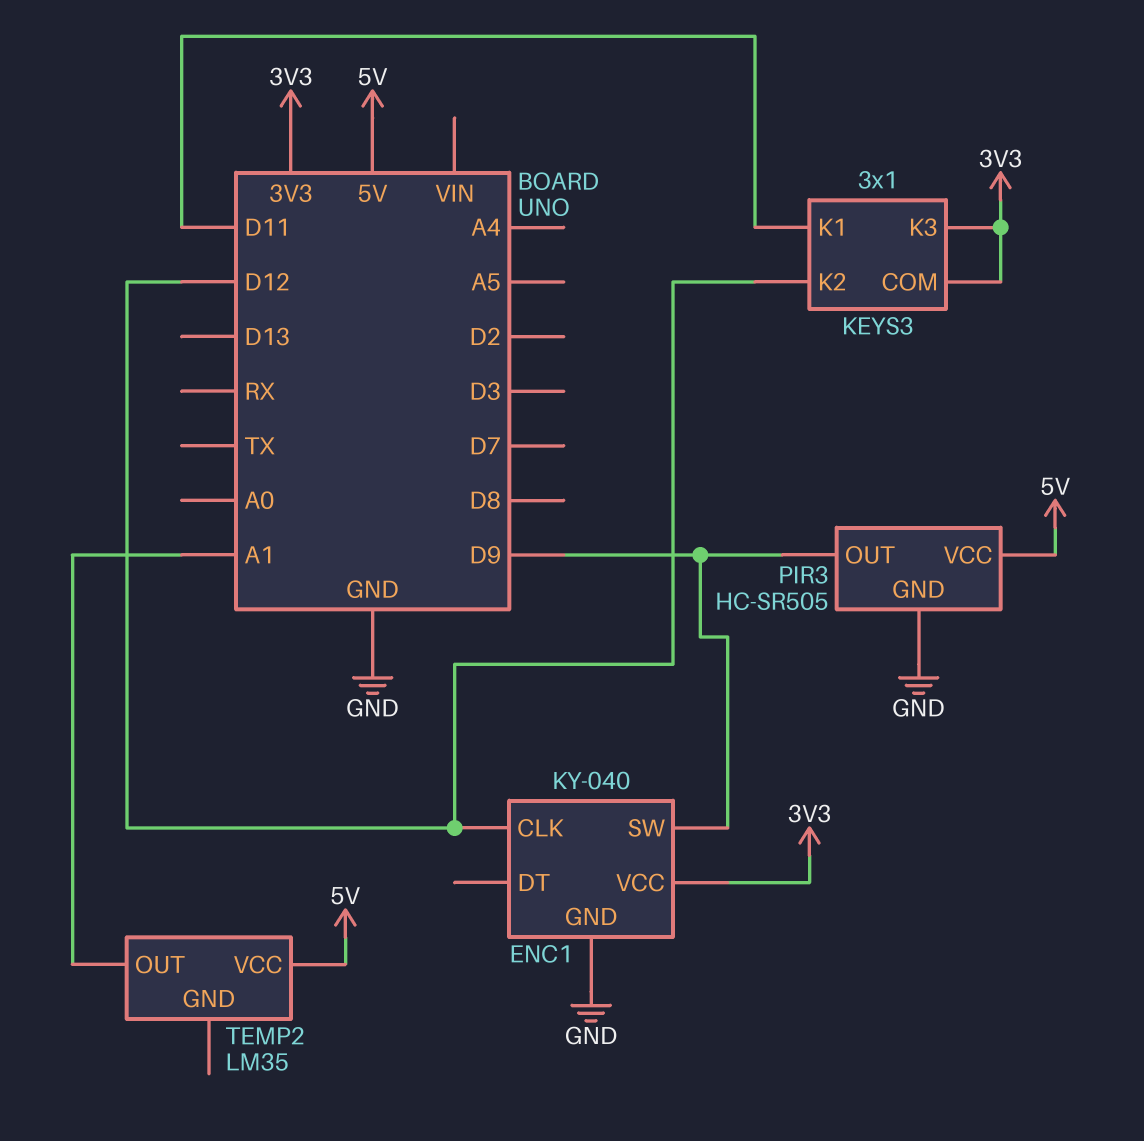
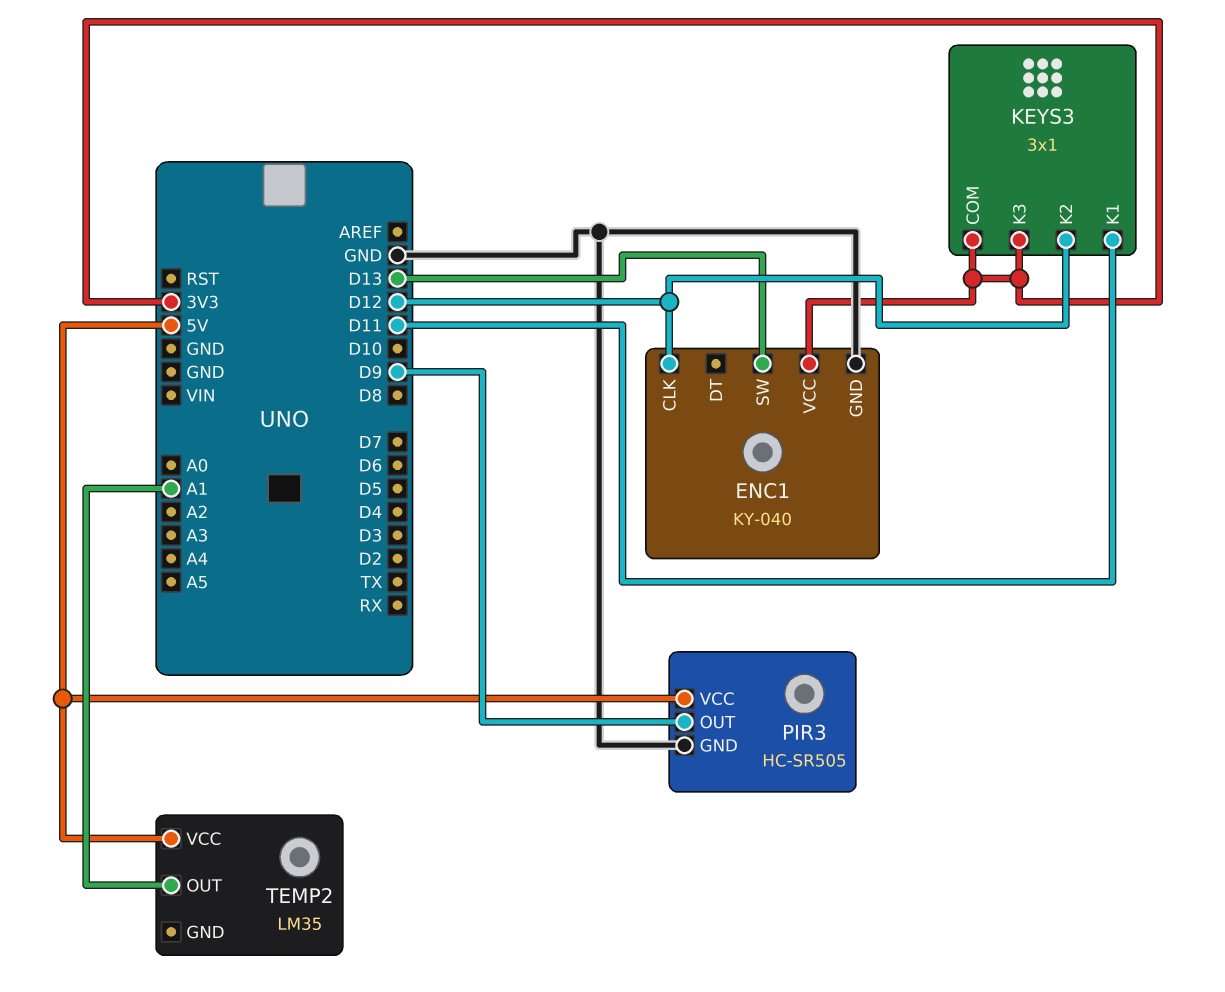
ENC1 pin SW: D9 -> D13

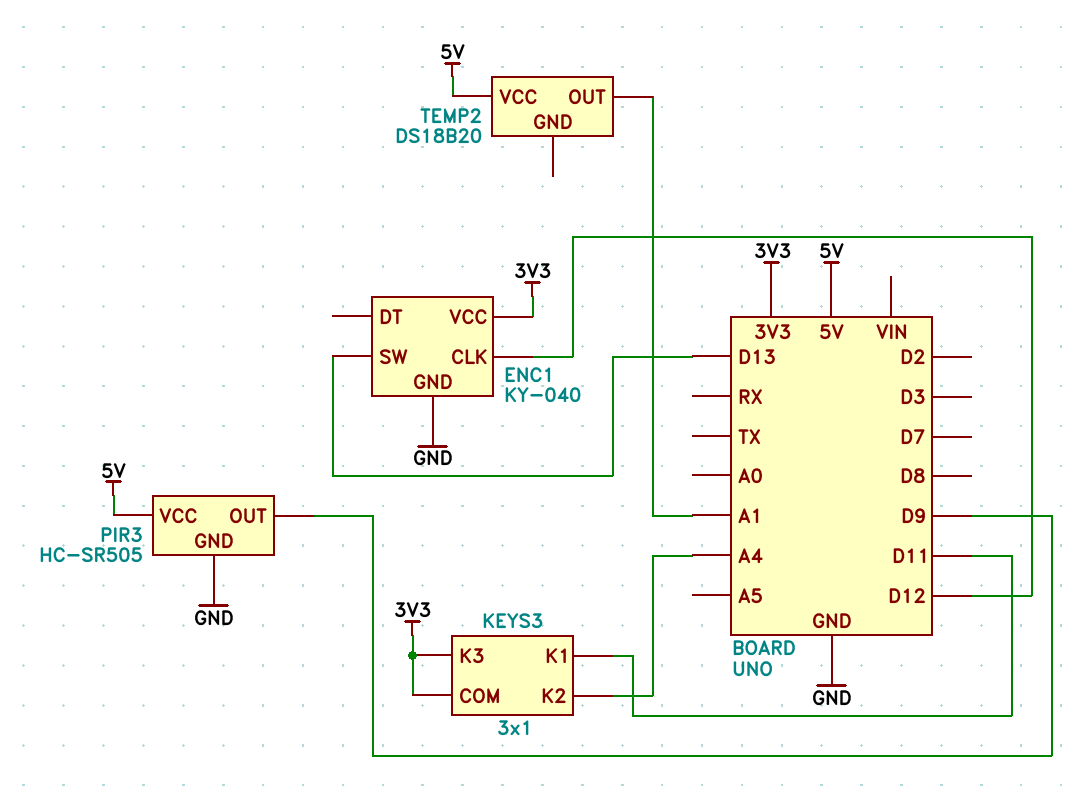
KEYS3 pin K2: D12 -> A4
TEMP2: LM35 -> DS18B20

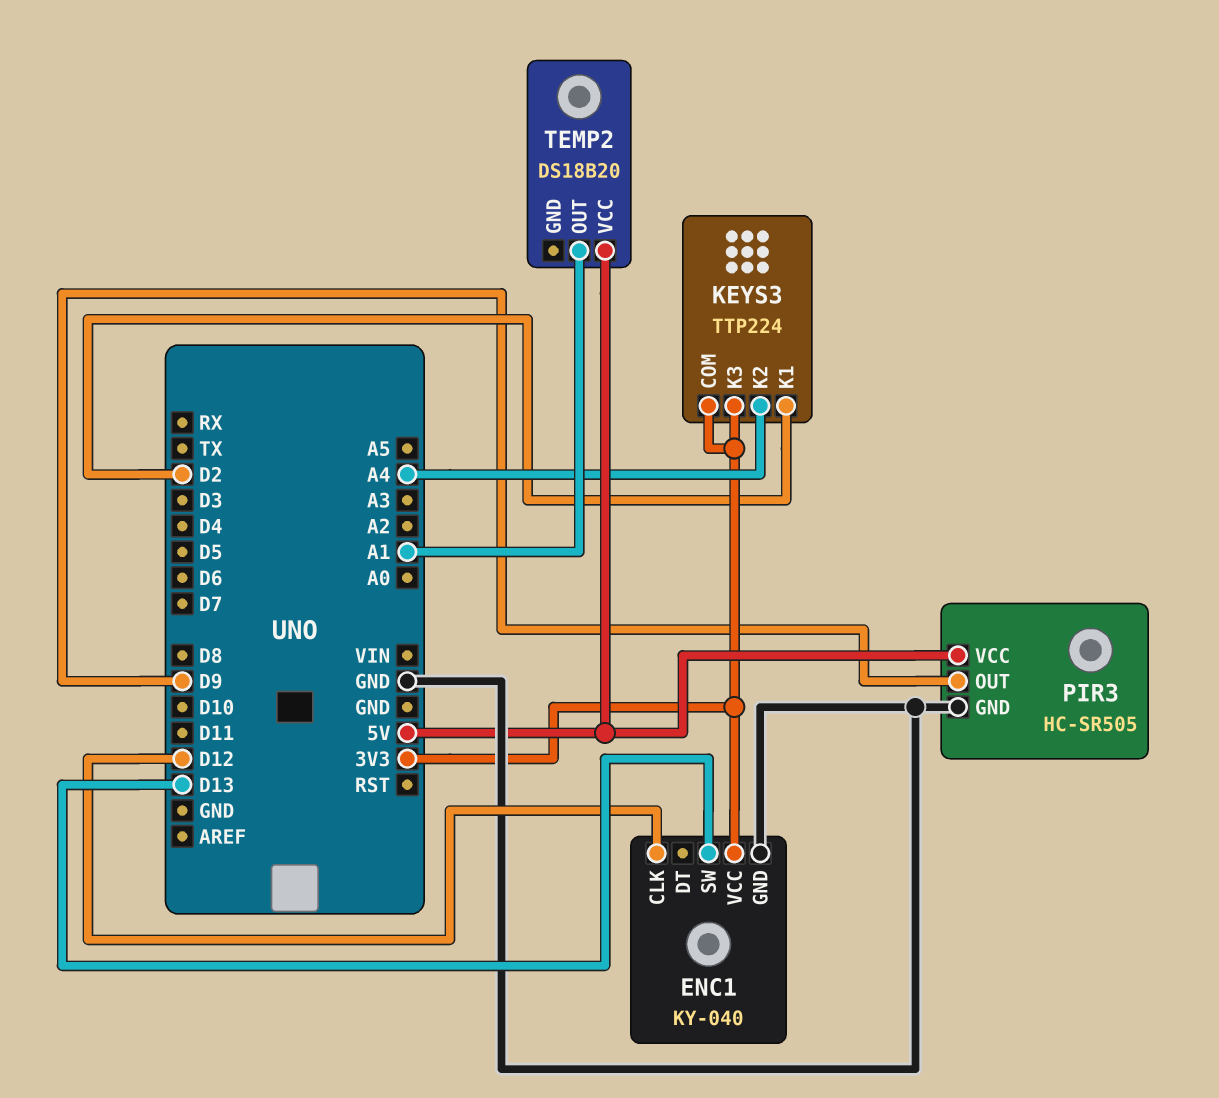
KEYS3: 3x1 -> TTP224
KEYS3 pin K1: D11 -> D2

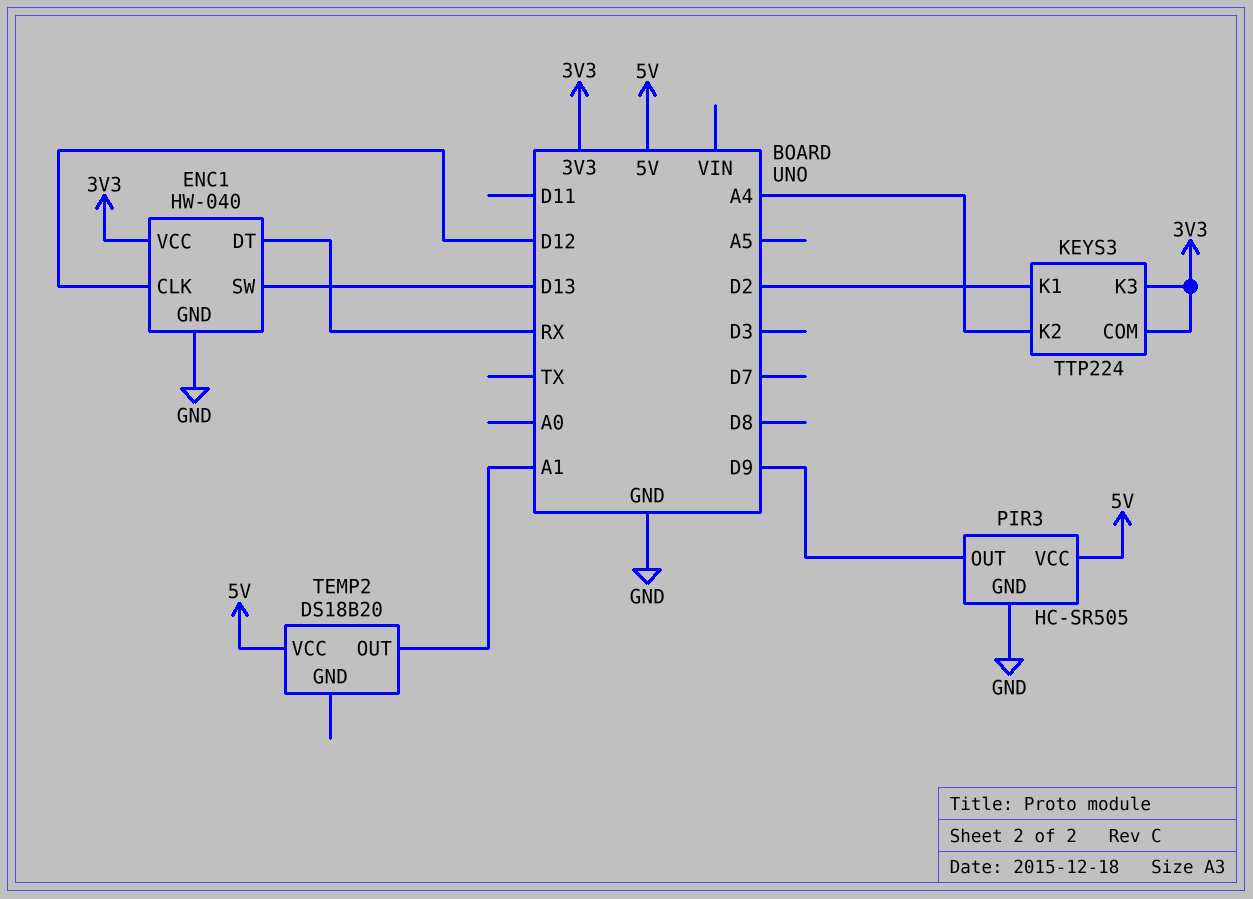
ENC1: KY-040 -> HW-040
ENC1 pin DT: none -> RX

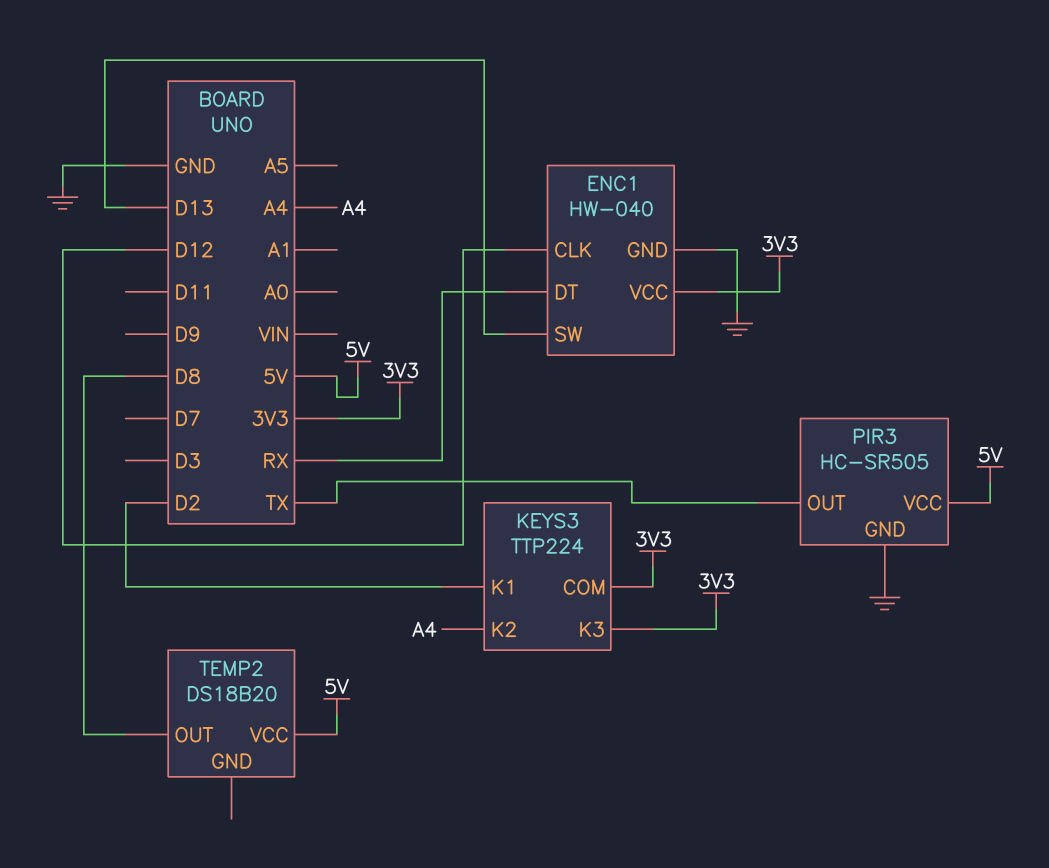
PIR3 pin OUT: D9 -> TX
TEMP2 pin OUT: A1 -> D8

